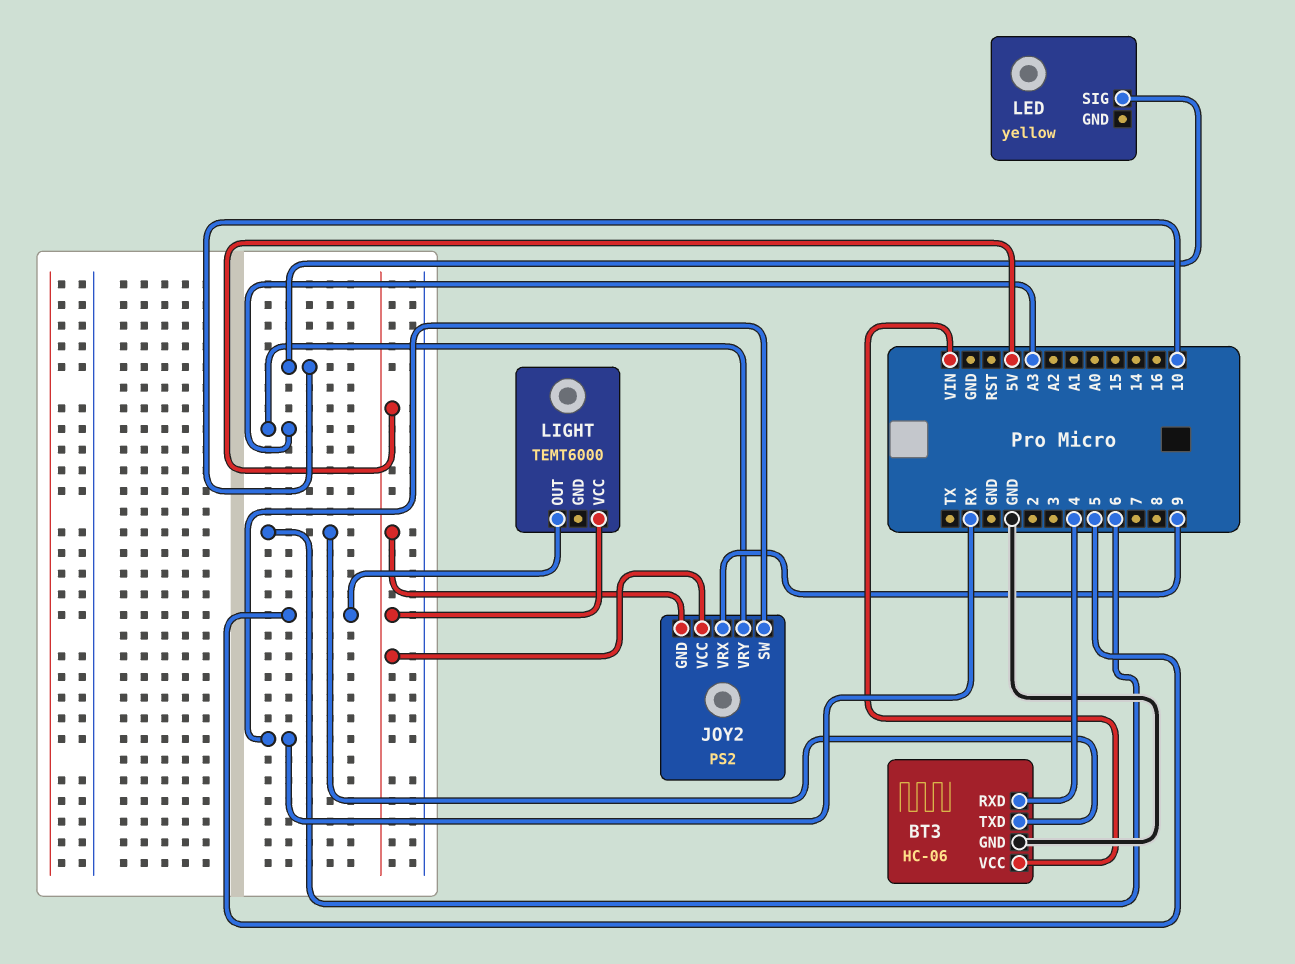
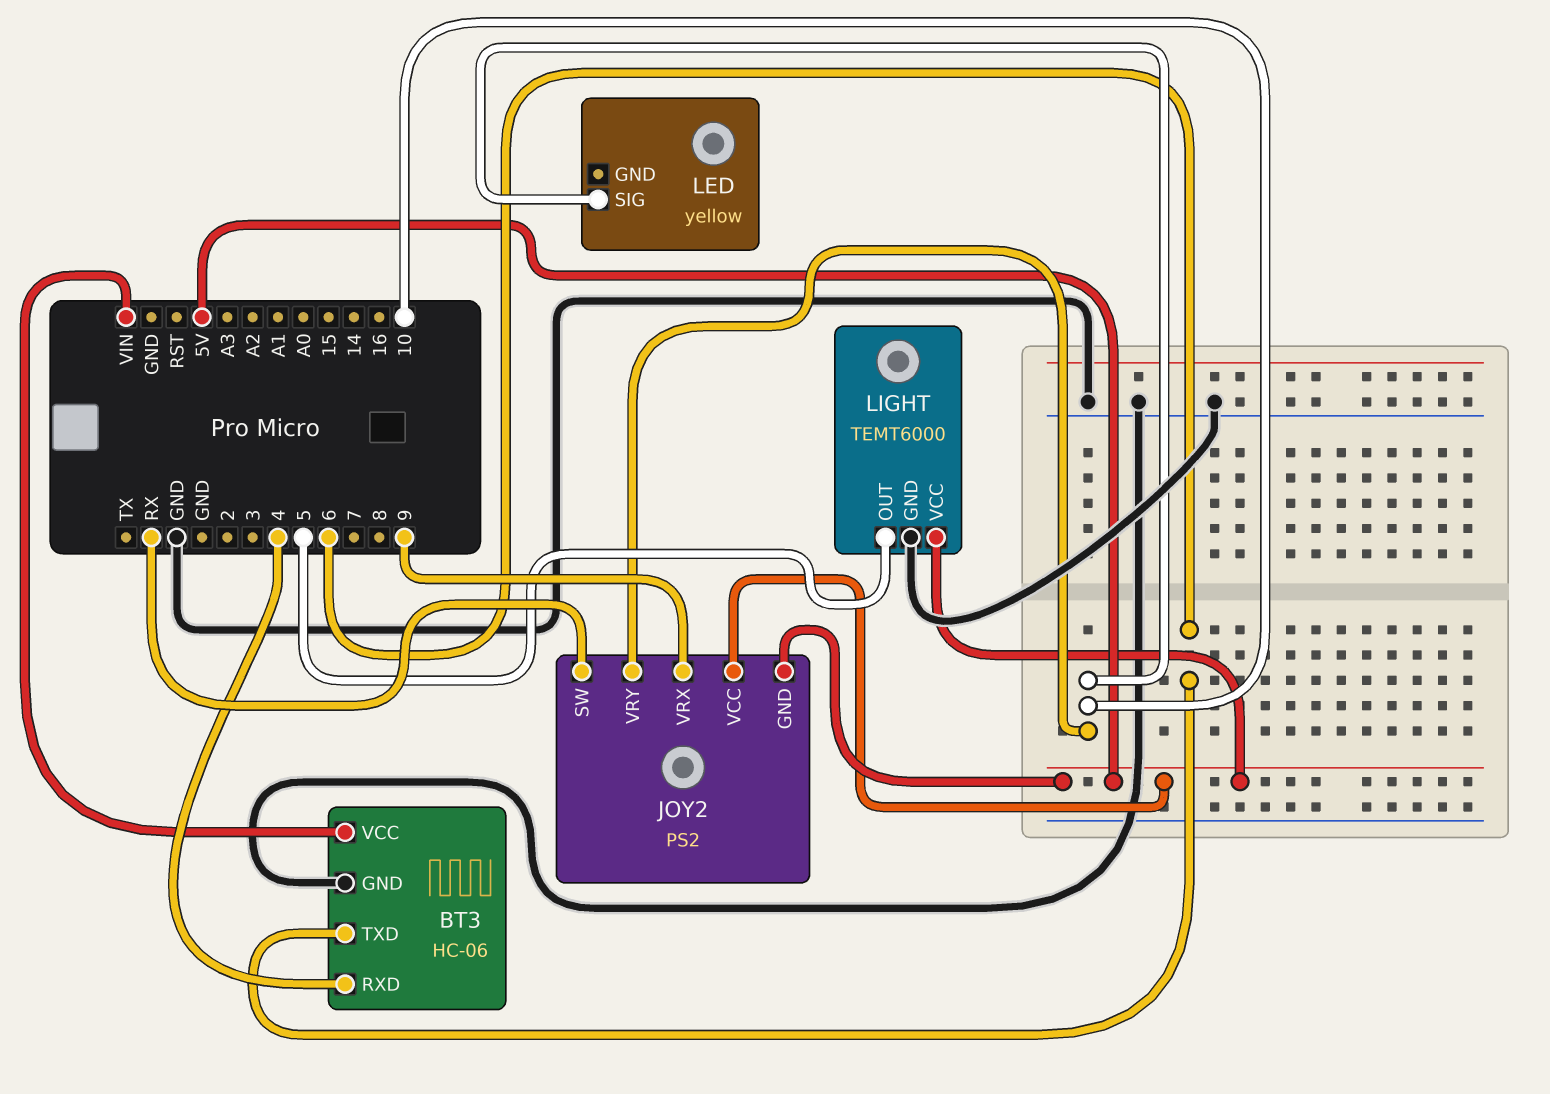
JOY2 pin VRY: A3 -> 10
LIGHT pin GND: none -> GND

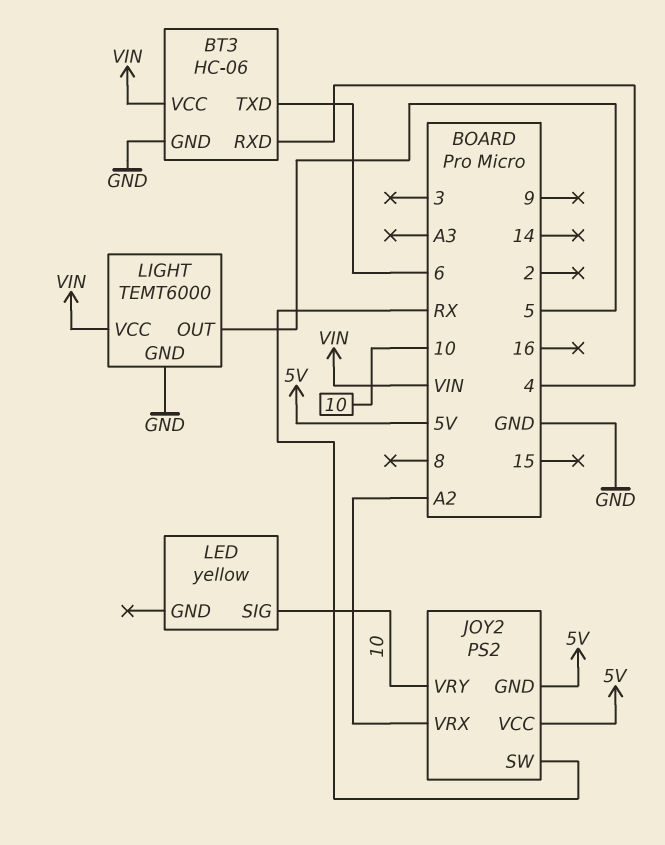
JOY2 pin VRX: 9 -> A2
LIGHT pin VCC: 5V -> VIN

